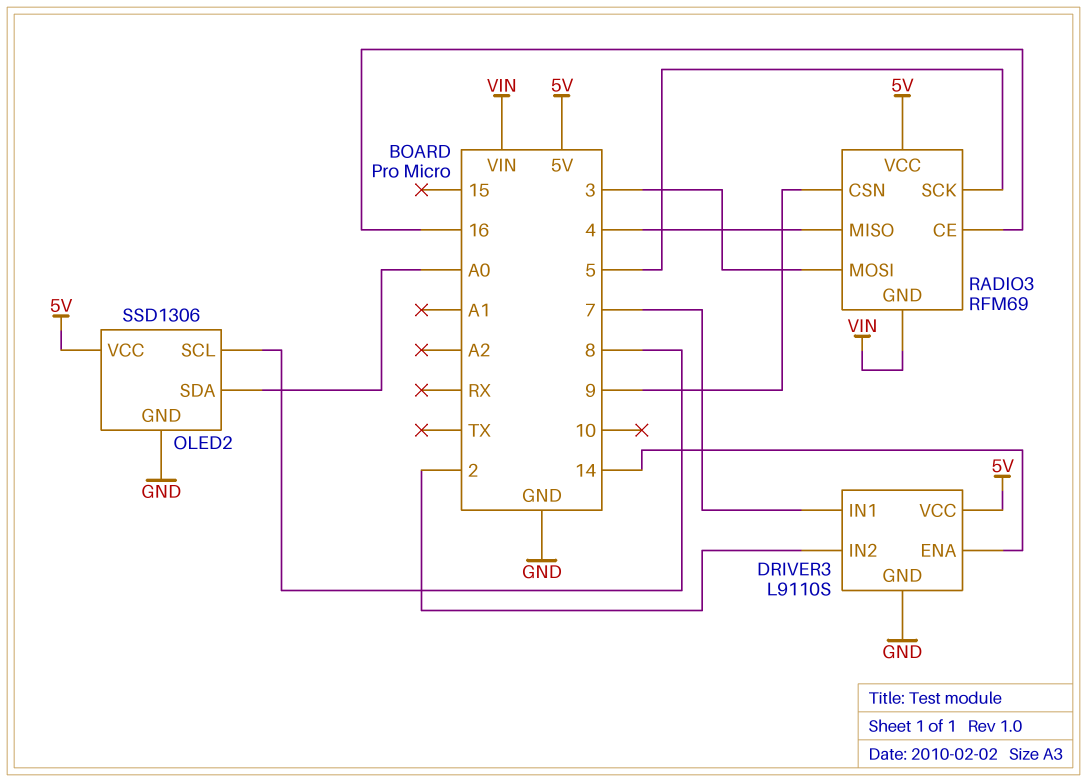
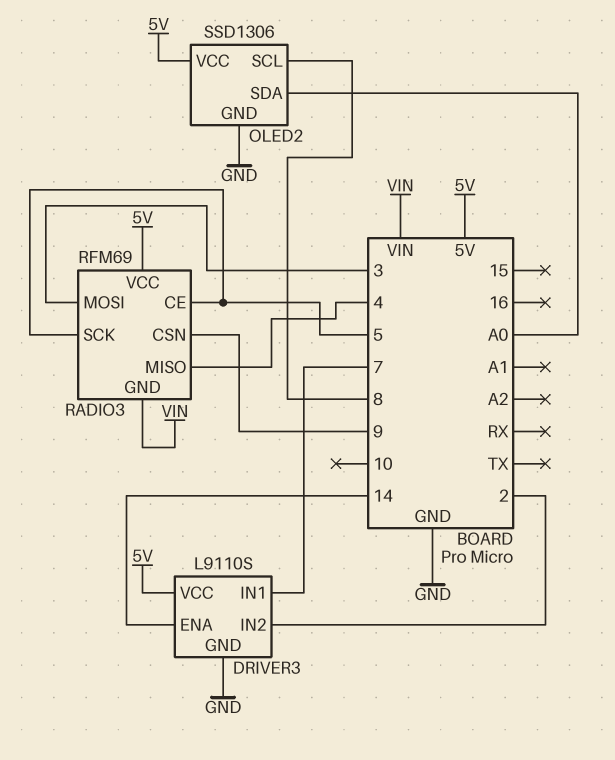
RADIO3 pin CE: 16 -> 5

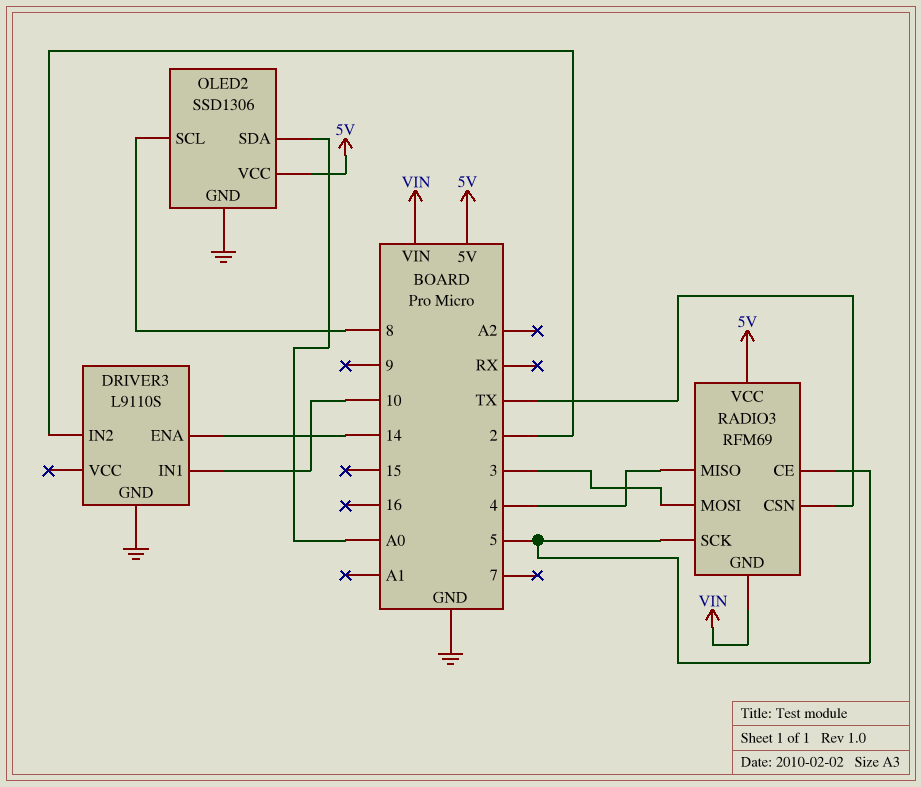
DRIVER3 pin IN1: 7 -> 10
DRIVER3 pin VCC: 5V -> none
RADIO3 pin CSN: 9 -> TX

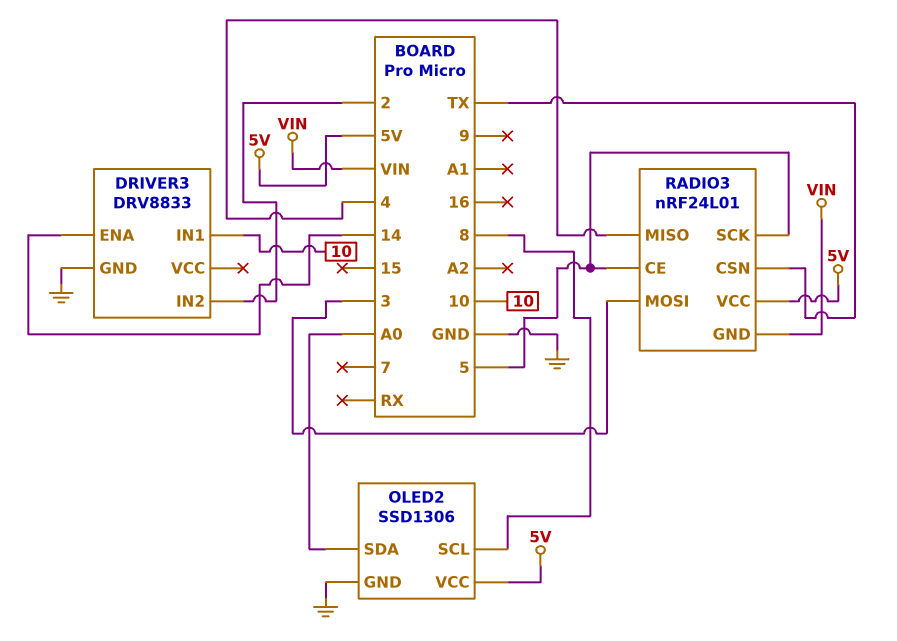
DRIVER3: L9110S -> DRV8833
RADIO3: RFM69 -> nRF24L01

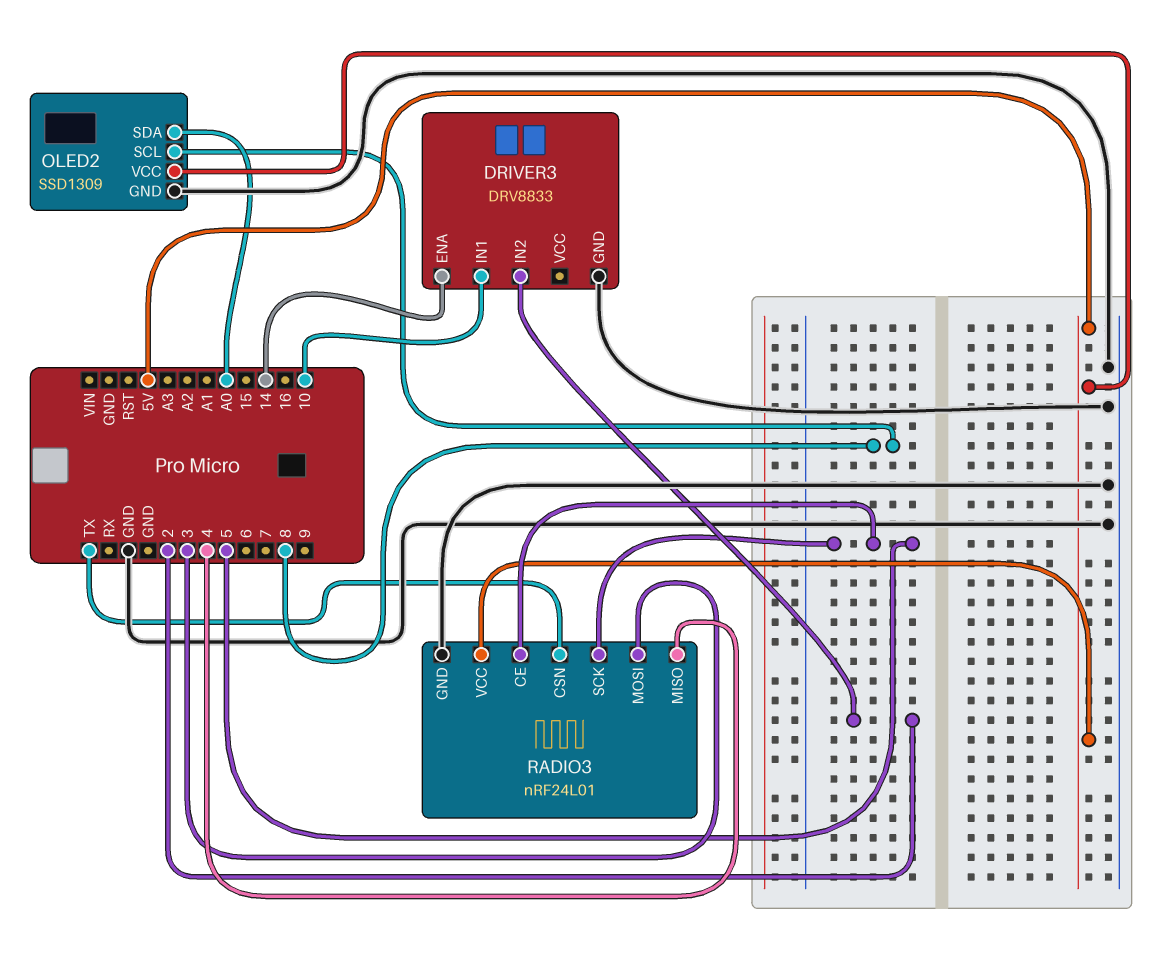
OLED2: SSD1306 -> SSD1309
RADIO3 pin GND: VIN -> GND

